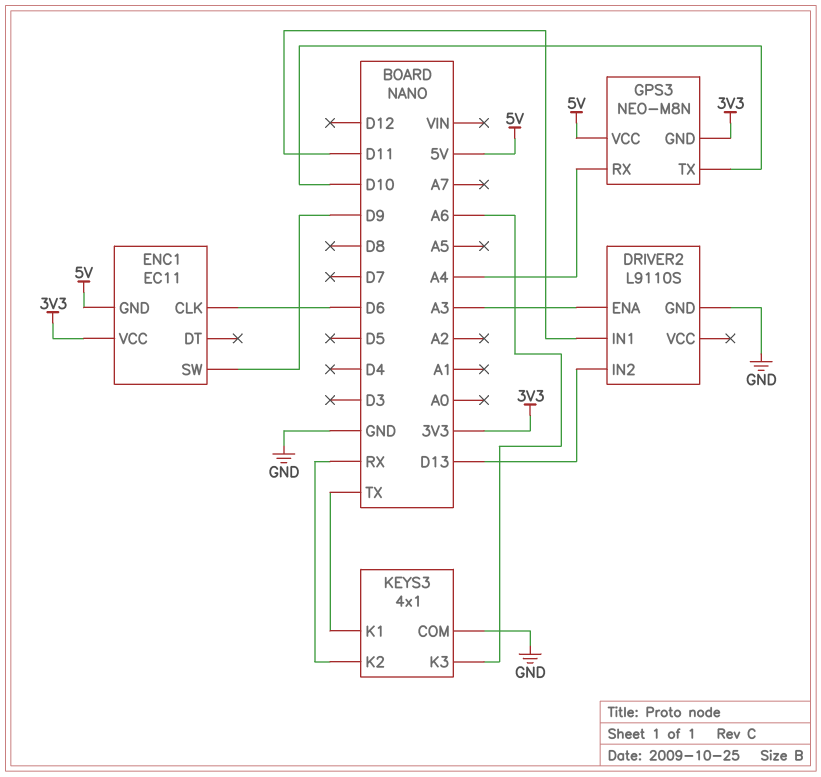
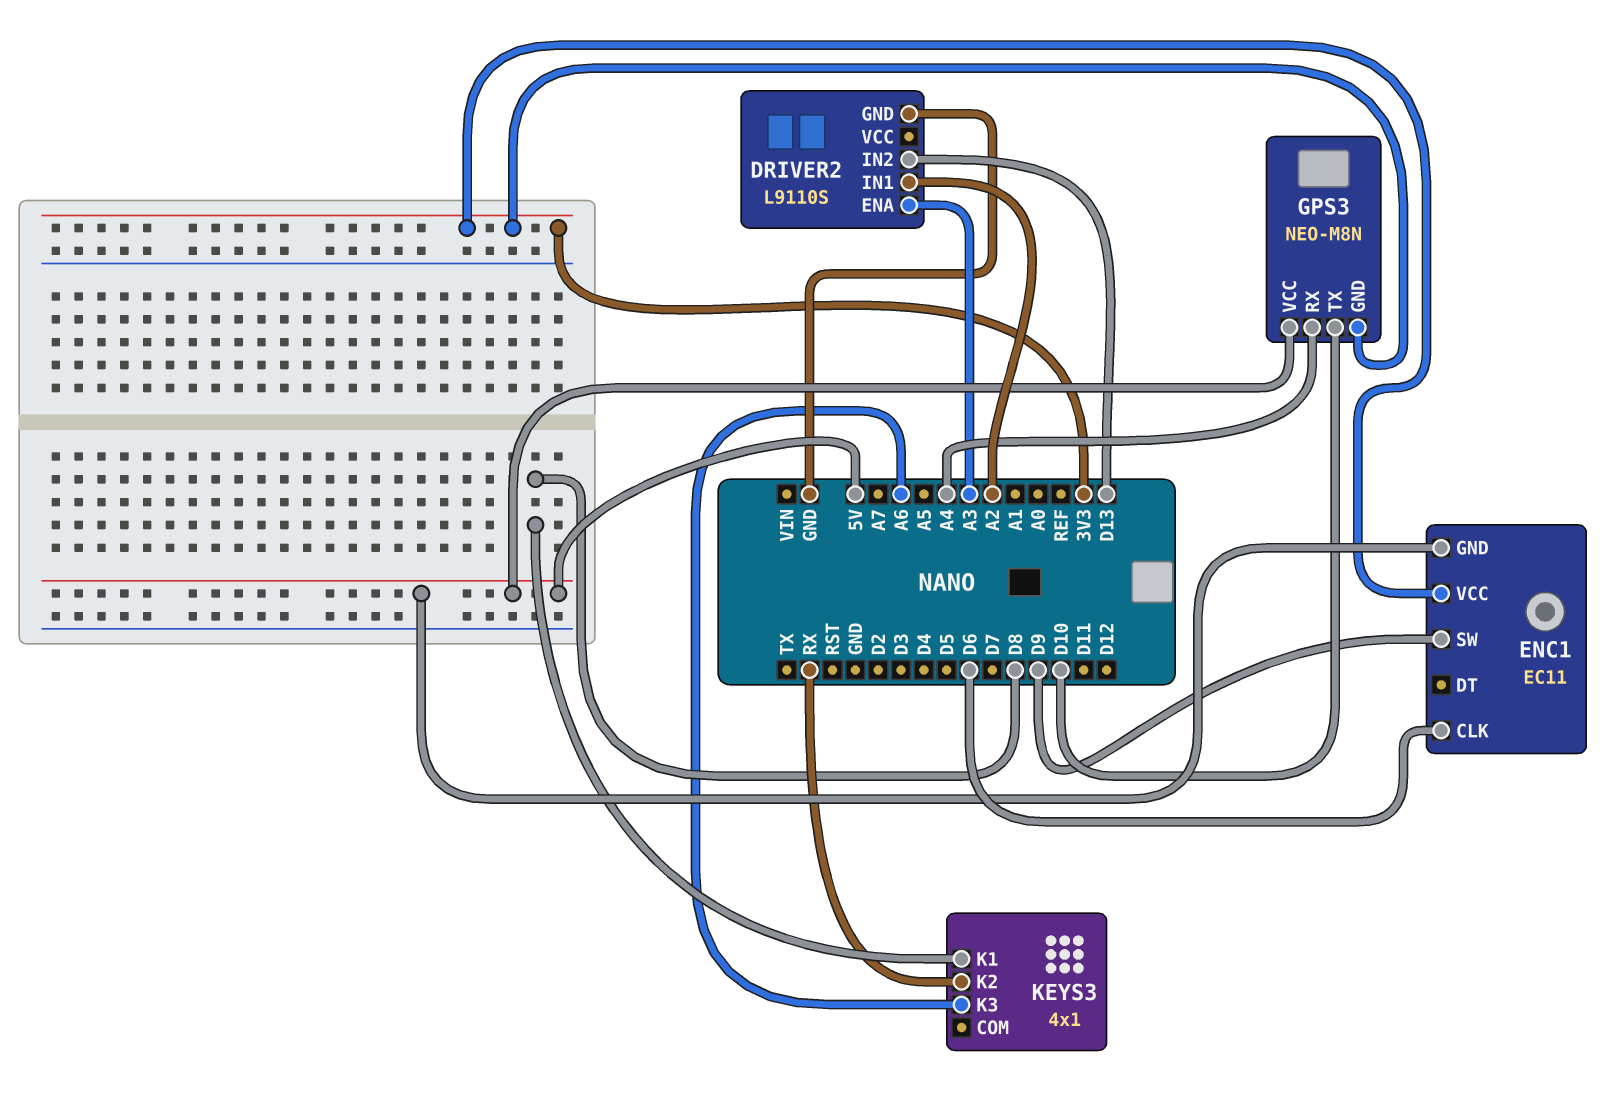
DRIVER2 pin IN1: D11 -> A2
KEYS3 pin COM: GND -> none
KEYS3 pin K1: TX -> D8

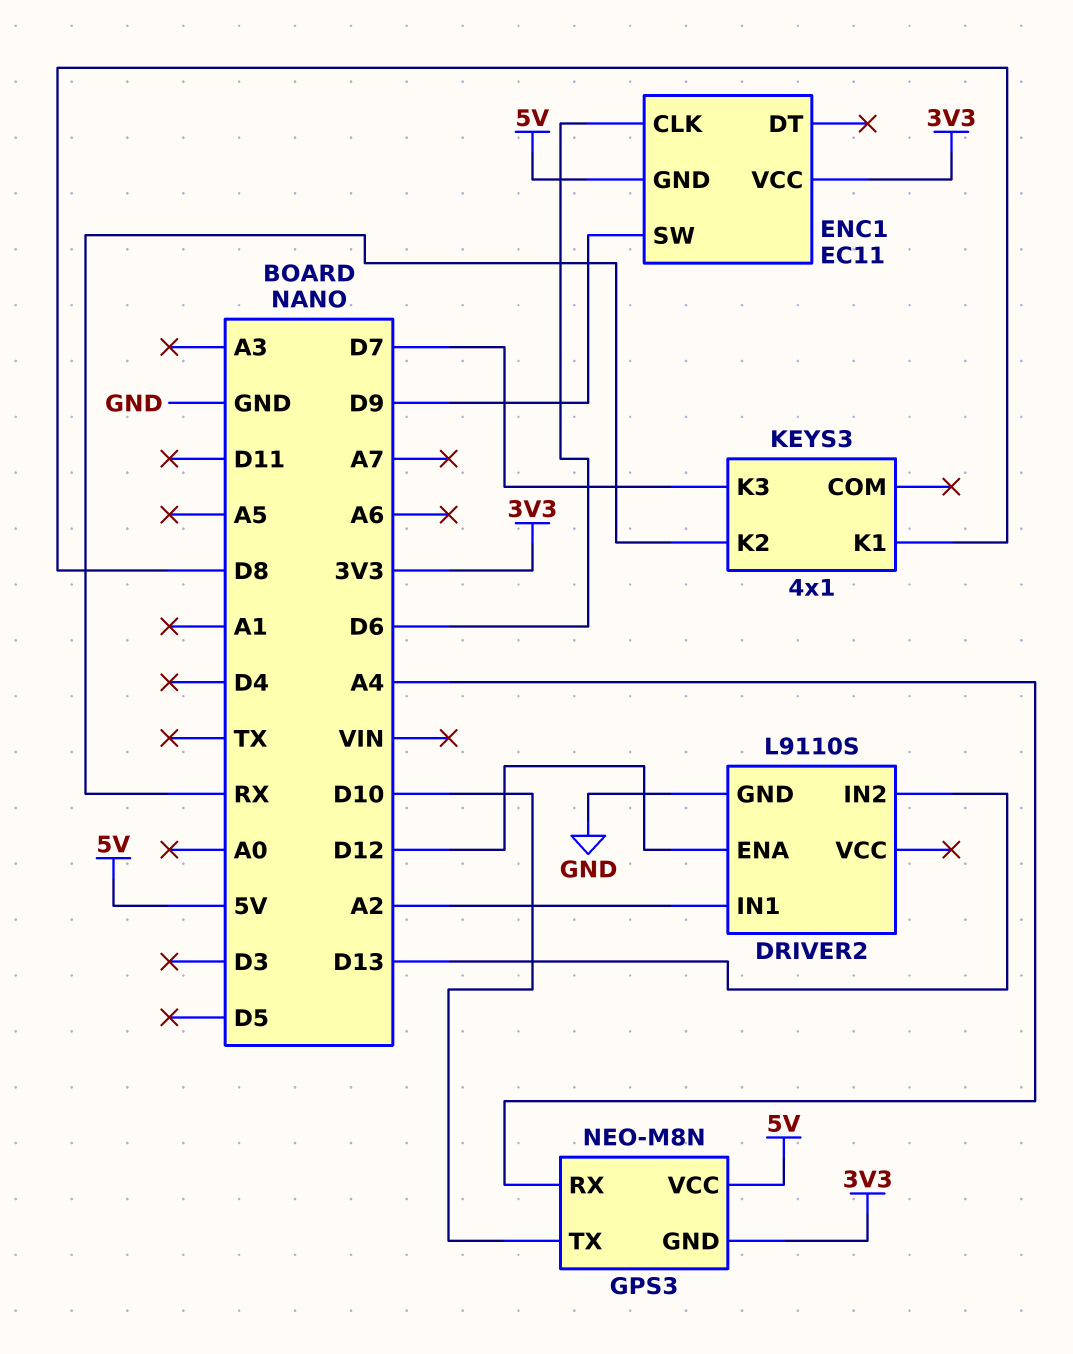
DRIVER2 pin ENA: A3 -> D12
KEYS3 pin K3: A6 -> D7

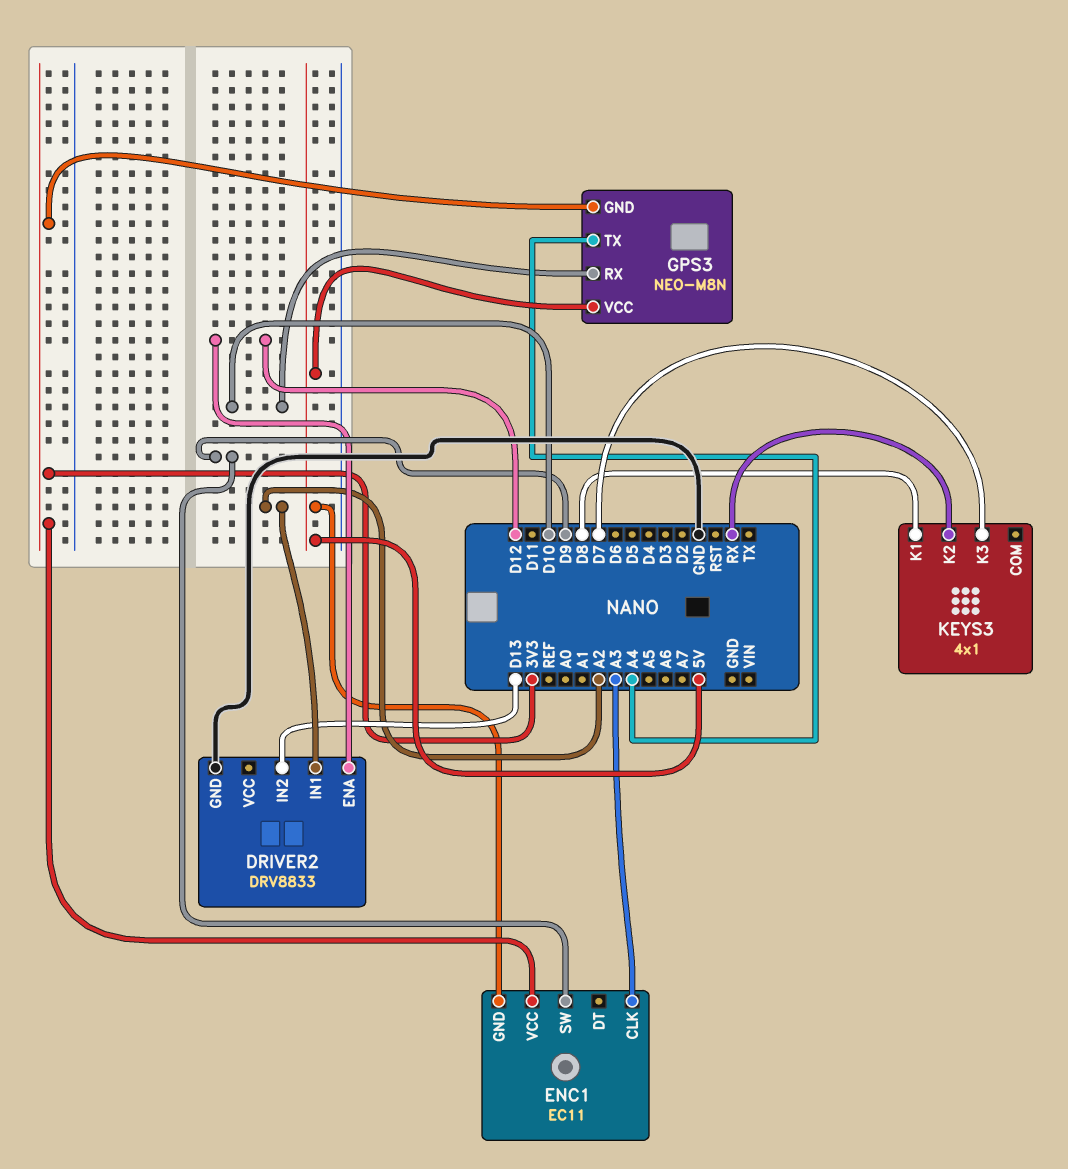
DRIVER2: L9110S -> DRV8833
ENC1 pin CLK: D6 -> A3
GPS3 pin RX: A4 -> D10
GPS3 pin TX: D10 -> A4

